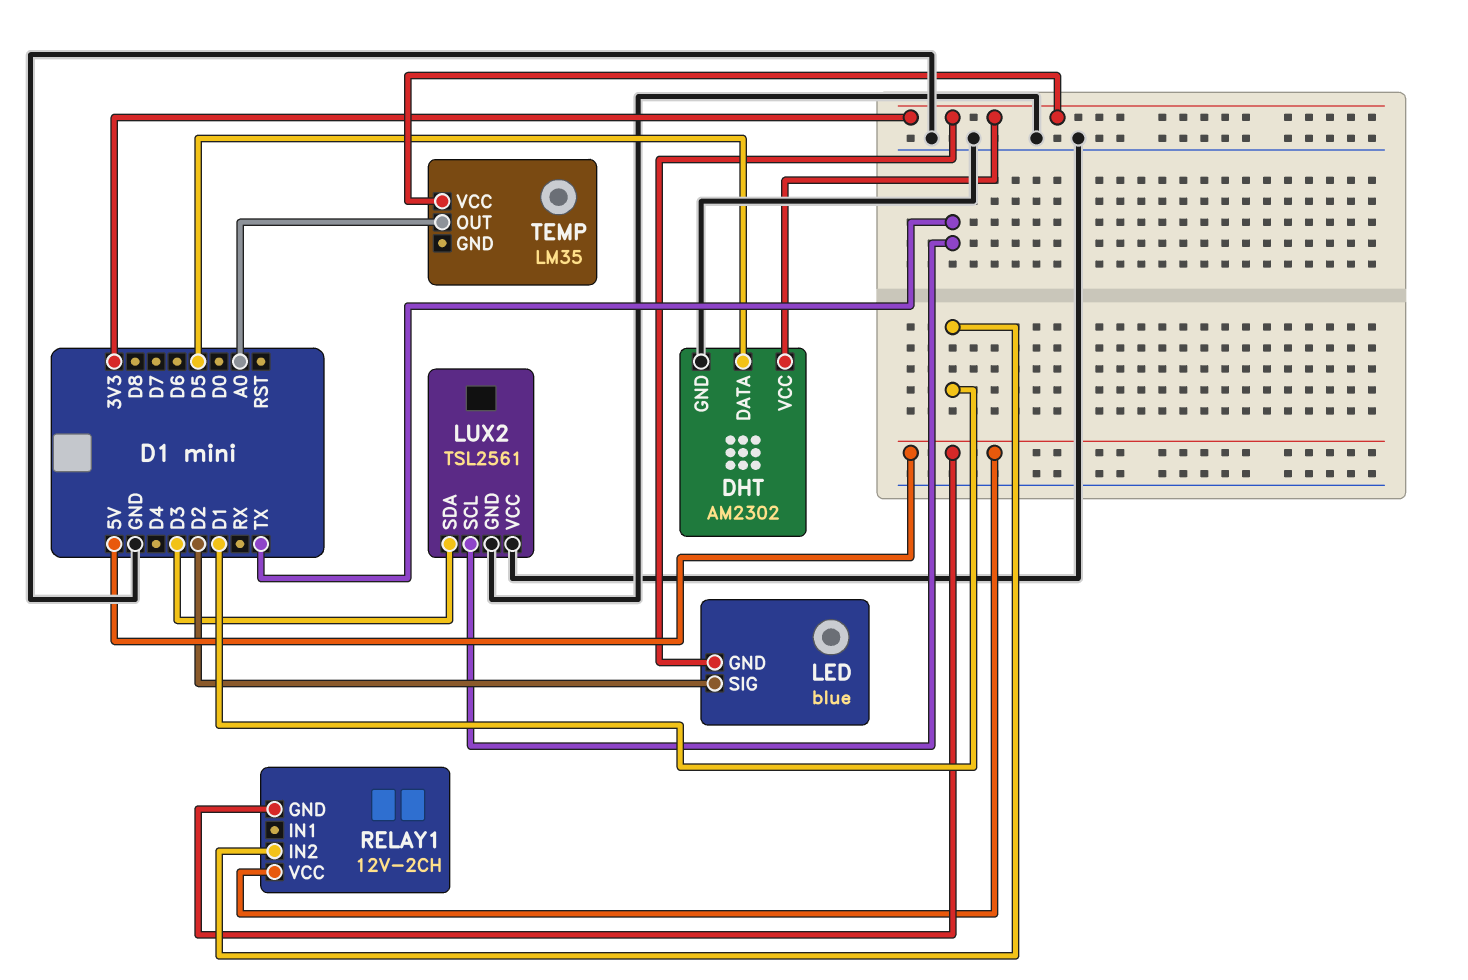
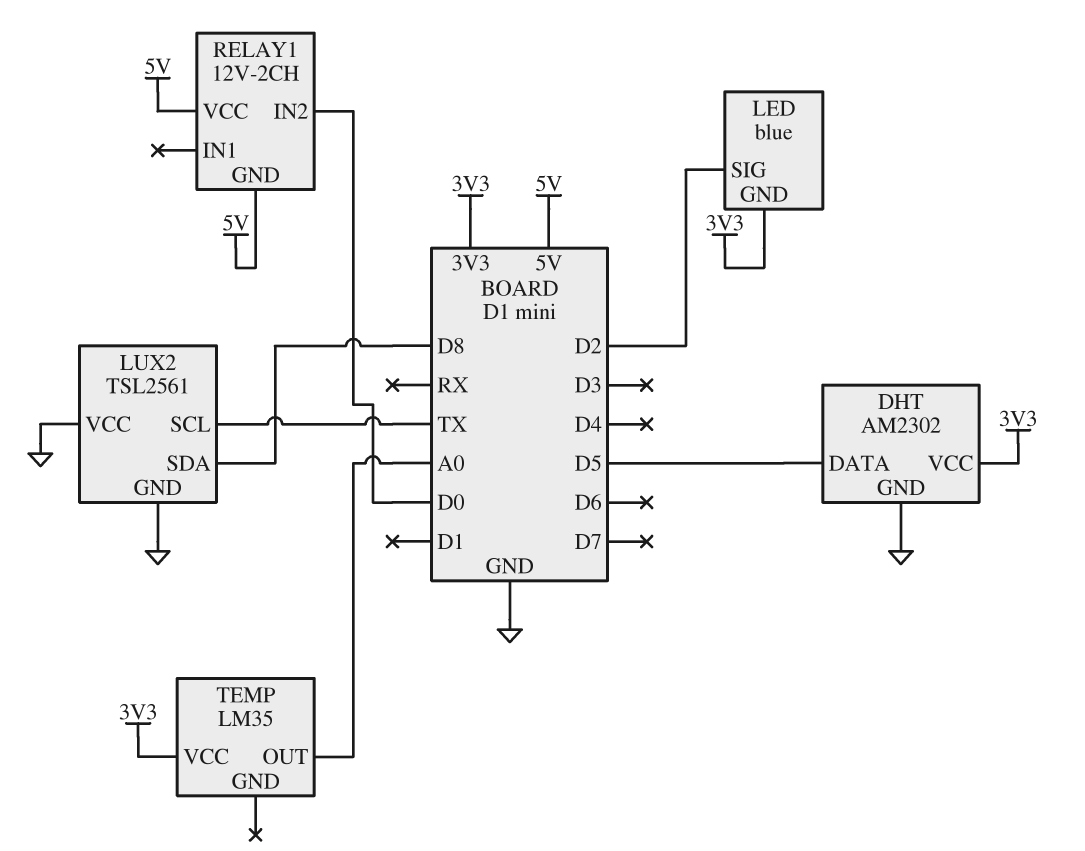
LUX2 pin SDA: D3 -> D8
RELAY1 pin IN2: D1 -> D0

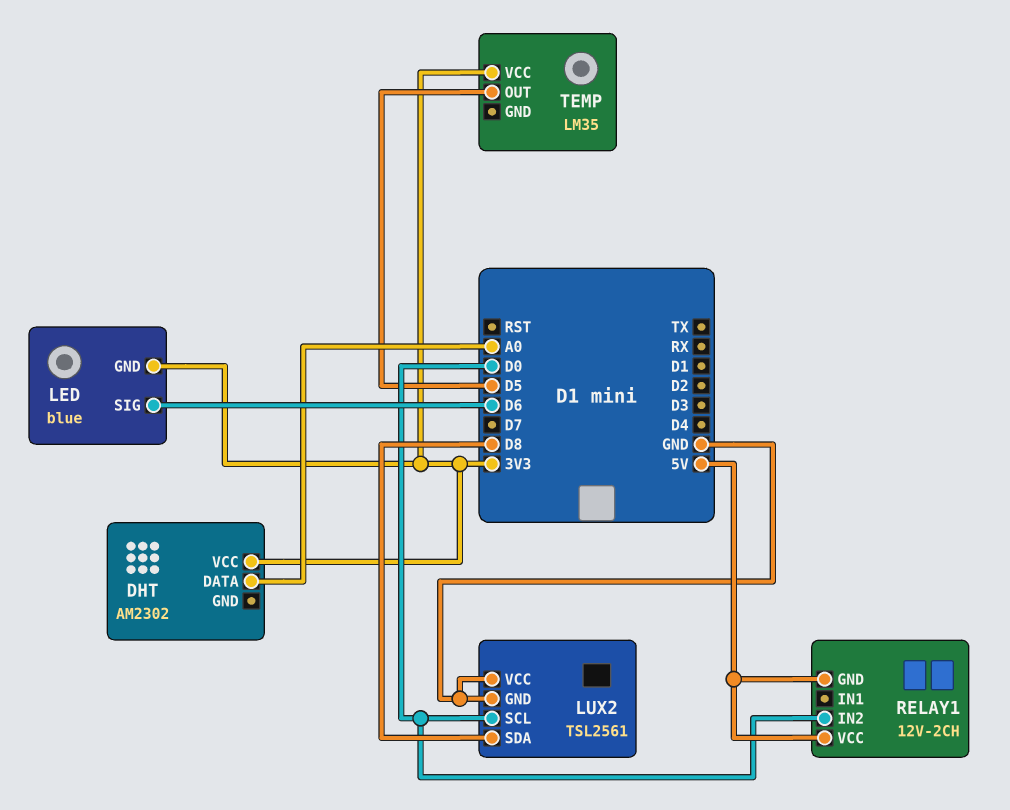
DHT pin DATA: D5 -> A0
DHT pin GND: GND -> none
LED pin SIG: D2 -> D6
LUX2 pin SCL: TX -> D0
TEMP pin OUT: A0 -> D5

